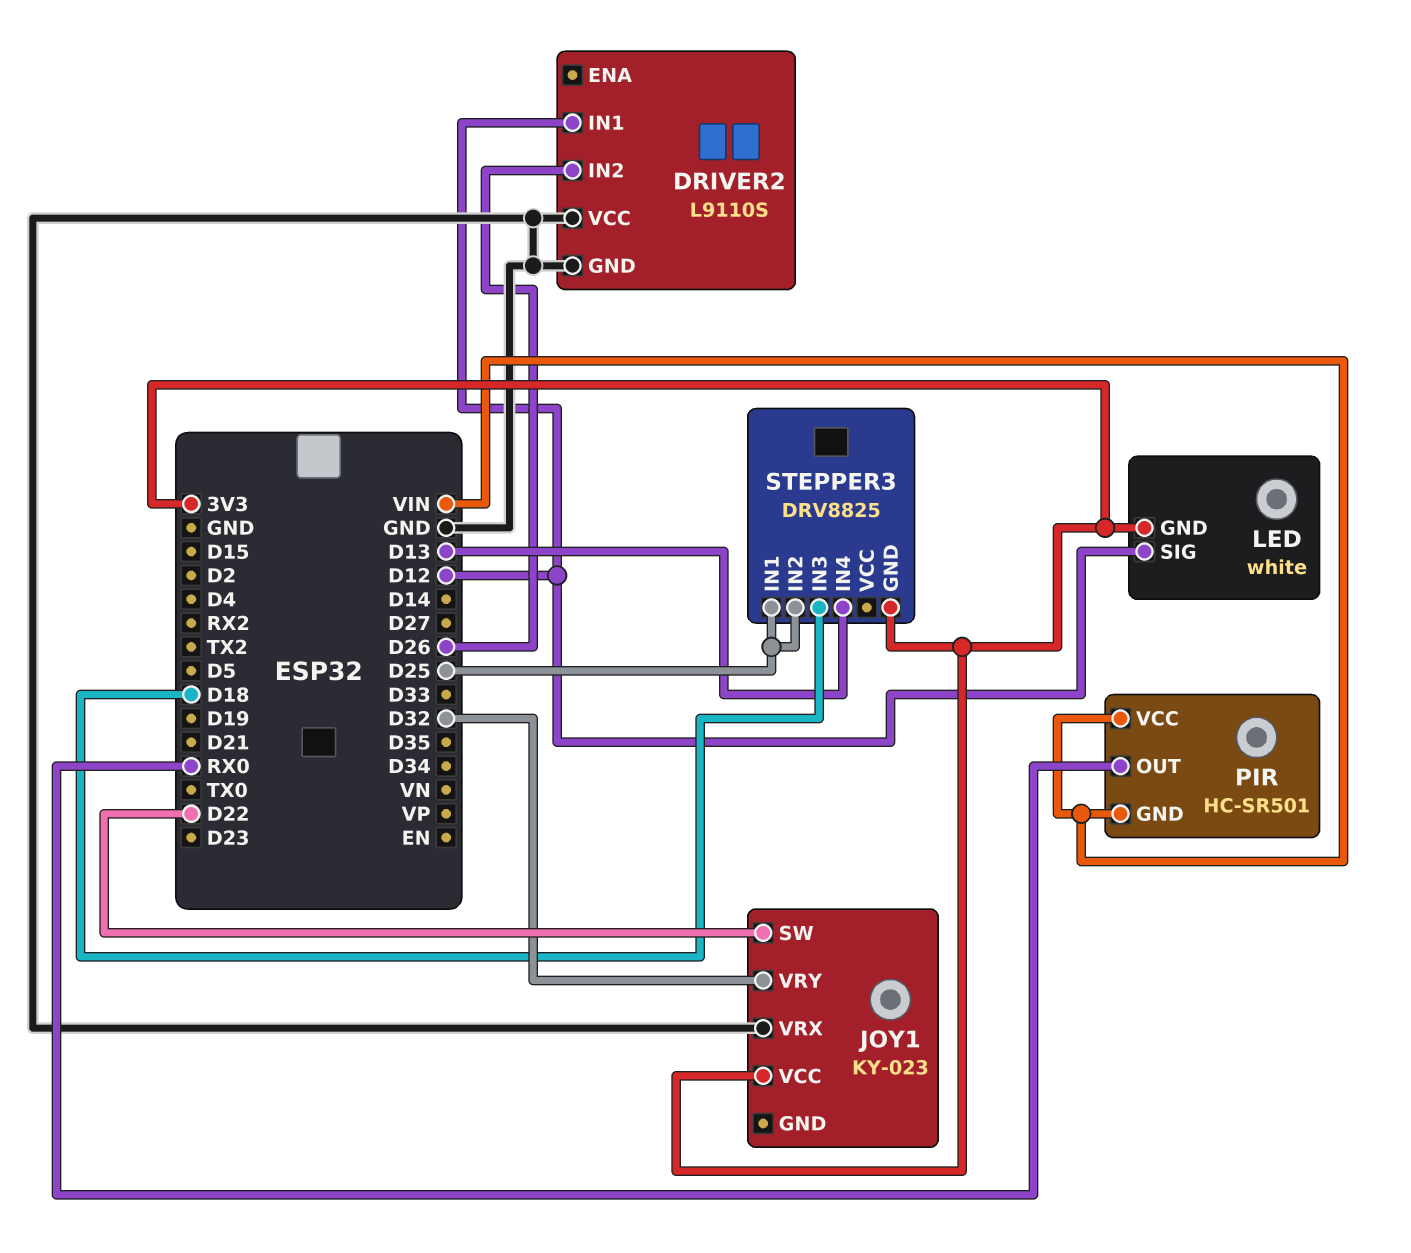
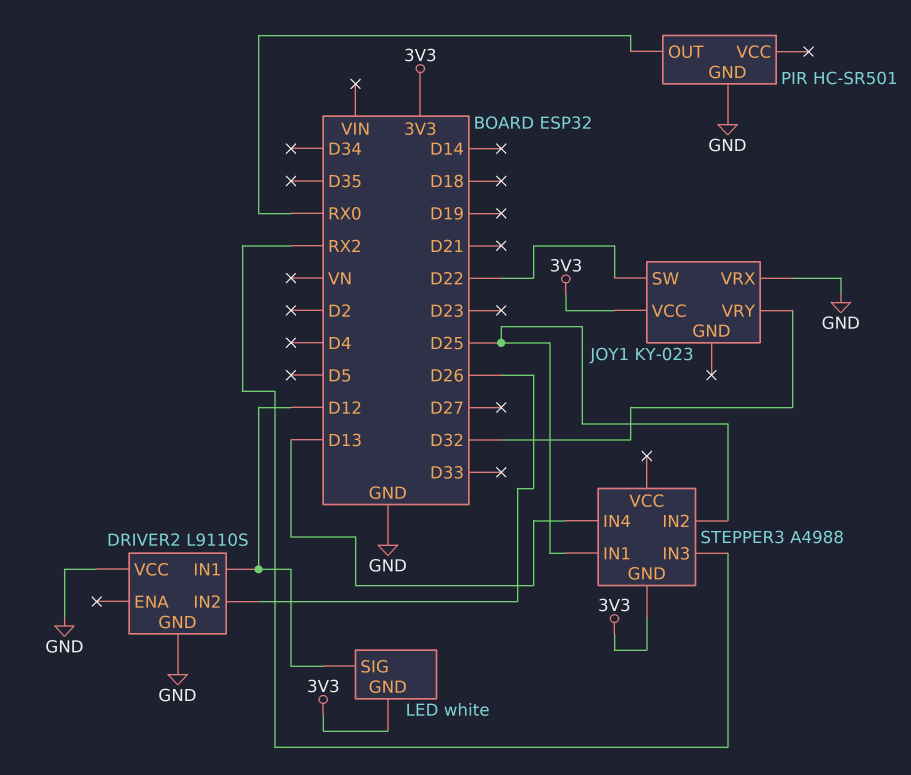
PIR pin GND: VIN -> GND
PIR pin VCC: VIN -> none
STEPPER3: DRV8825 -> A4988
STEPPER3 pin IN3: D18 -> RX2

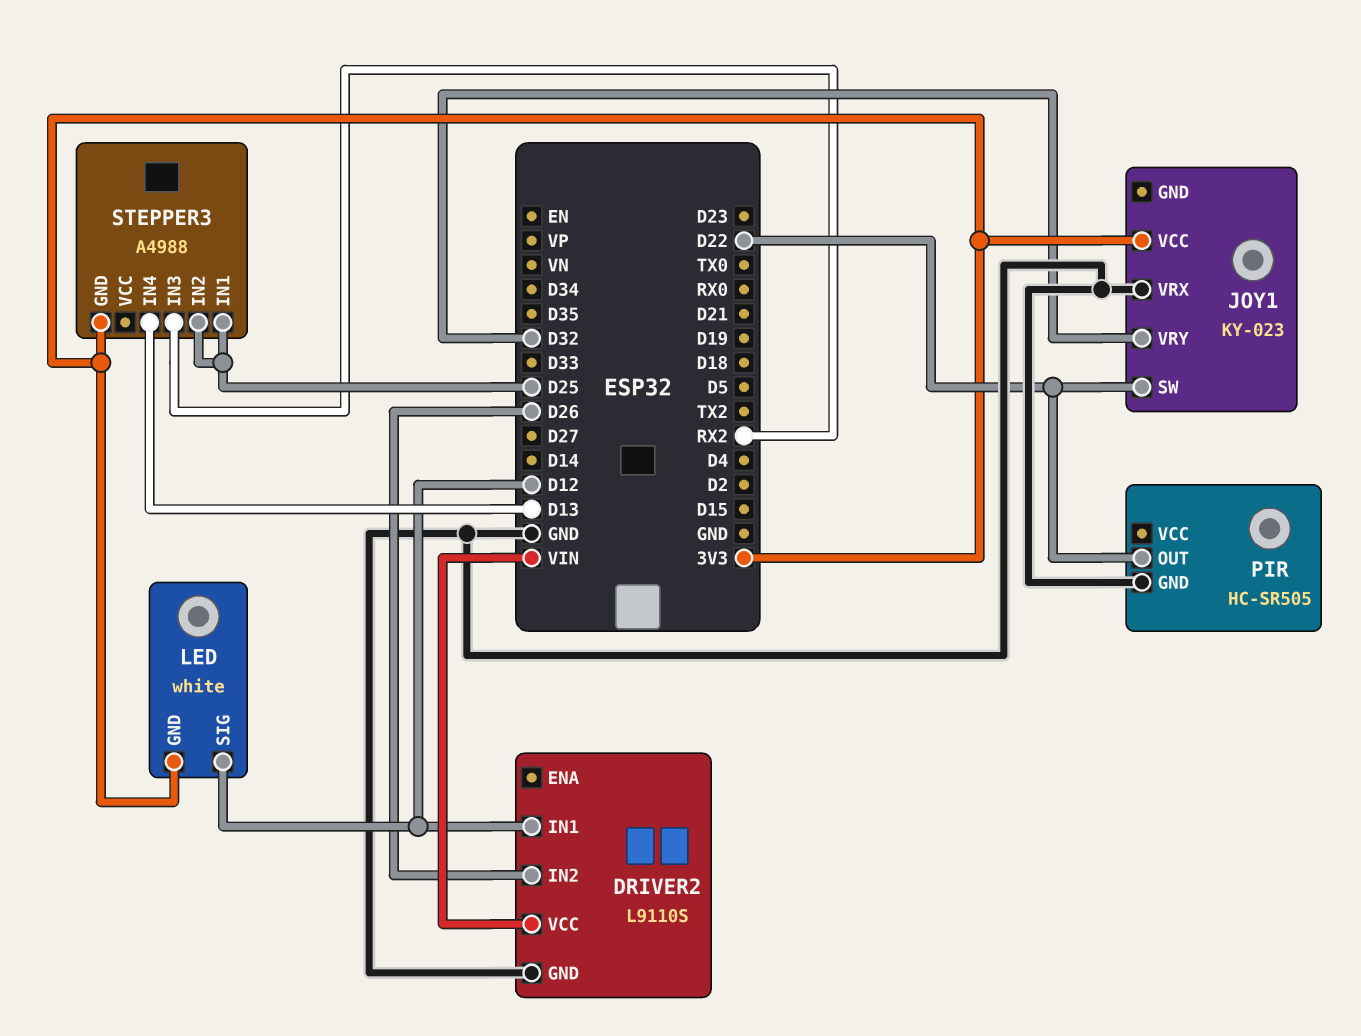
DRIVER2 pin VCC: GND -> VIN
PIR: HC-SR501 -> HC-SR505
PIR pin OUT: RX0 -> D22

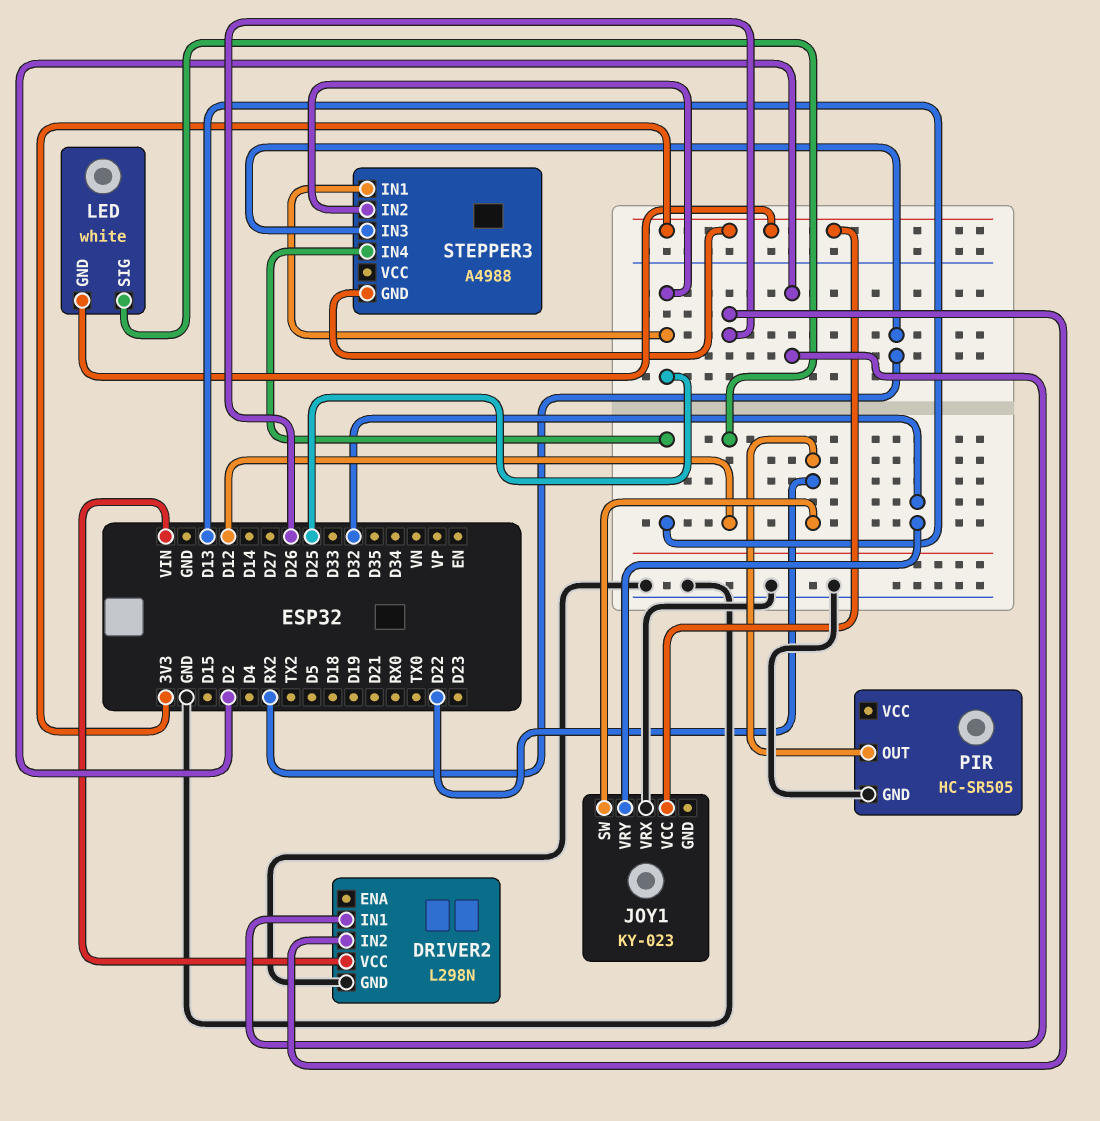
DRIVER2: L9110S -> L298N
DRIVER2 pin IN1: D12 -> D2

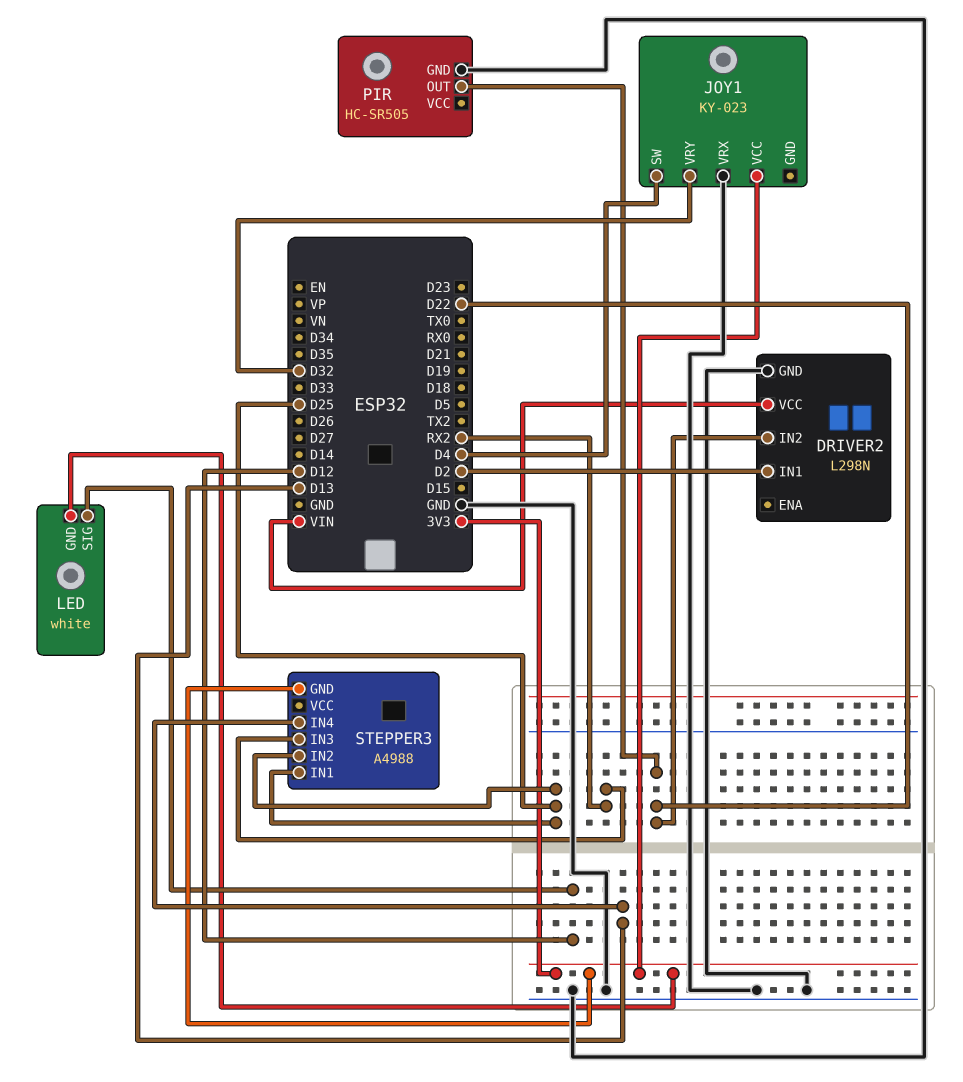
DRIVER2 pin IN2: D26 -> D22
JOY1 pin SW: D22 -> D4

